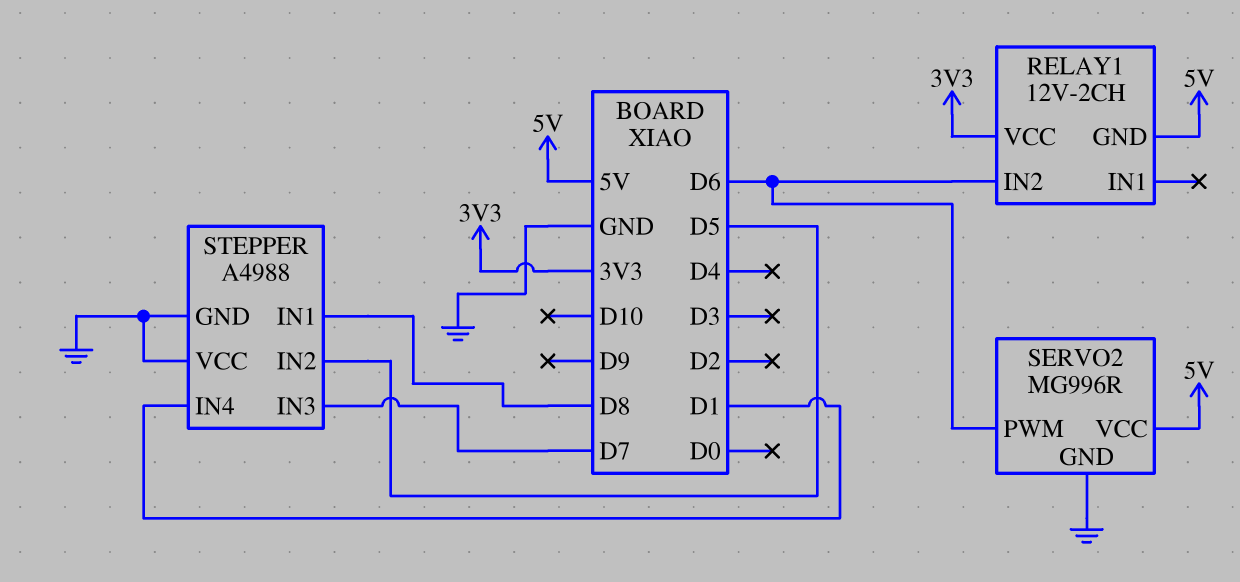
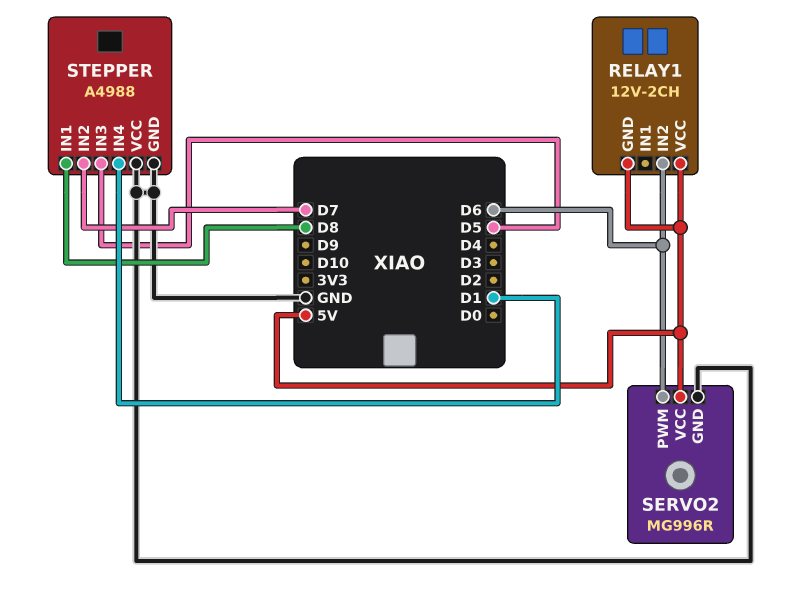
RELAY1 pin VCC: 3V3 -> 5V
STEPPER pin IN2: D5 -> D7
STEPPER pin IN3: D7 -> D5

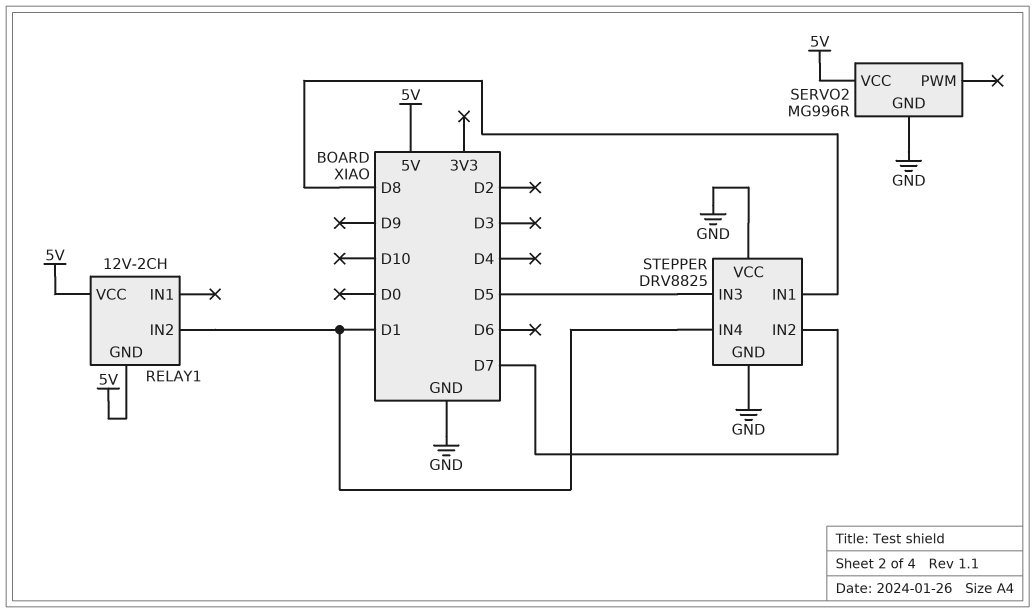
RELAY1 pin IN2: D6 -> D1
SERVO2 pin PWM: D6 -> none
STEPPER: A4988 -> DRV8825

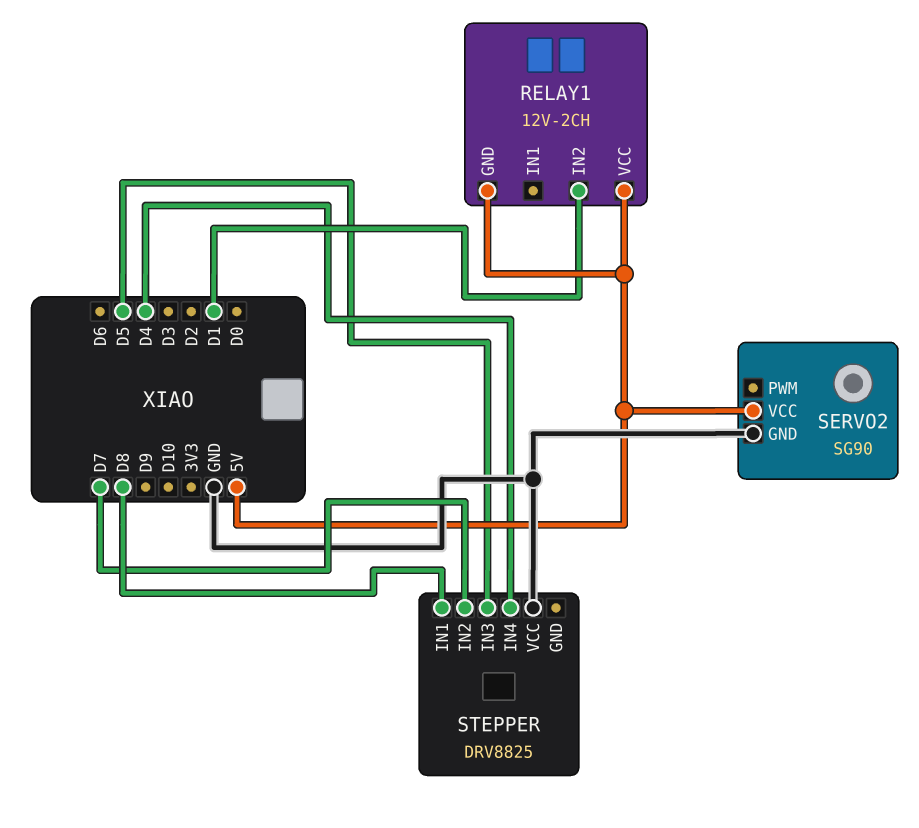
SERVO2: MG996R -> SG90
STEPPER pin GND: GND -> none
STEPPER pin IN4: D1 -> D4

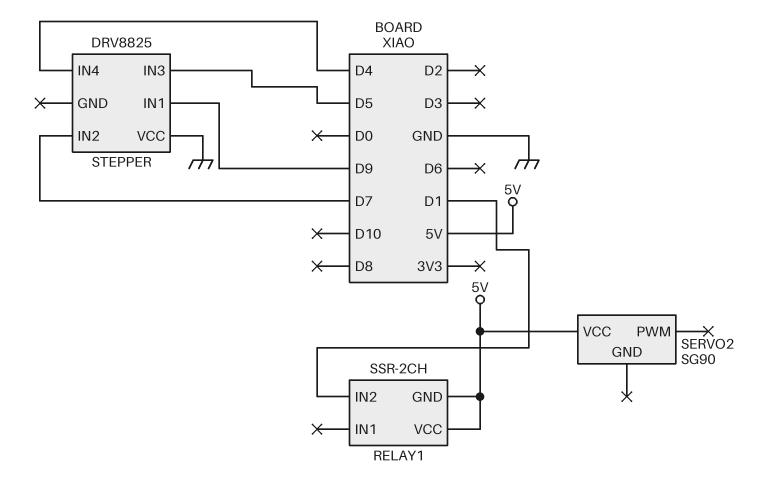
RELAY1: 12V-2CH -> SSR-2CH
SERVO2 pin GND: GND -> none
STEPPER pin IN1: D8 -> D9

